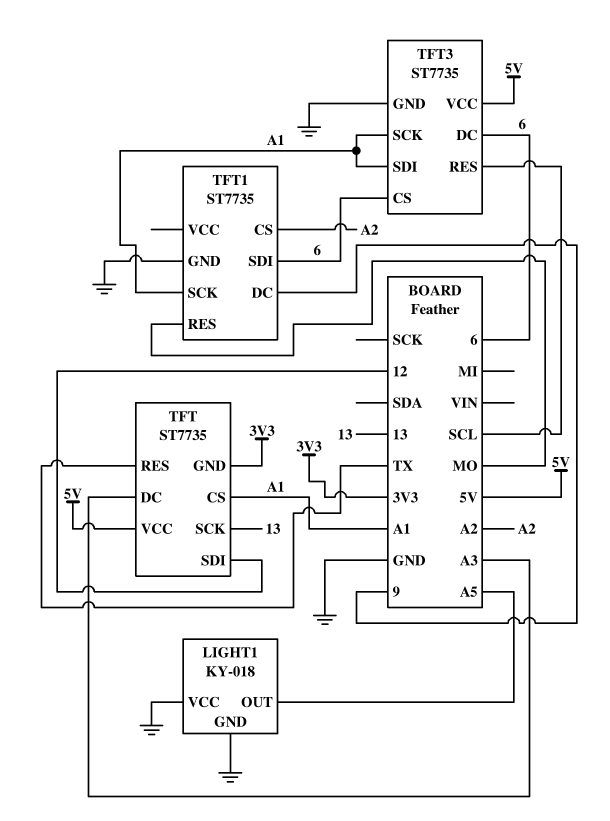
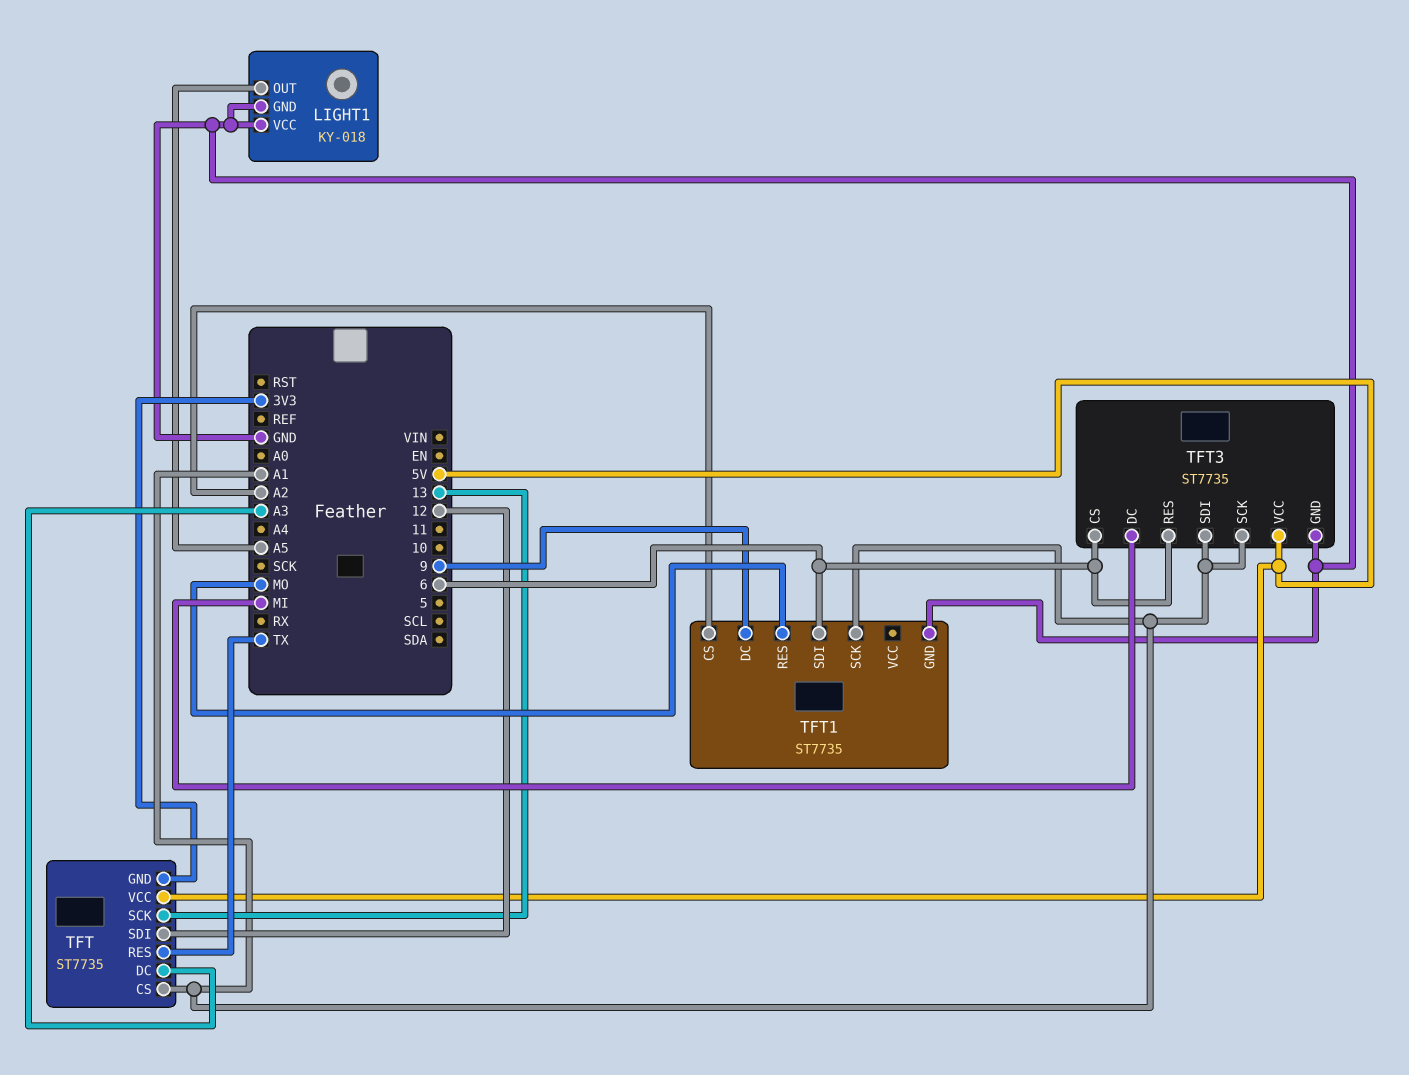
TFT3 pin DC: 6 -> MI
TFT3 pin RES: SCL -> 6

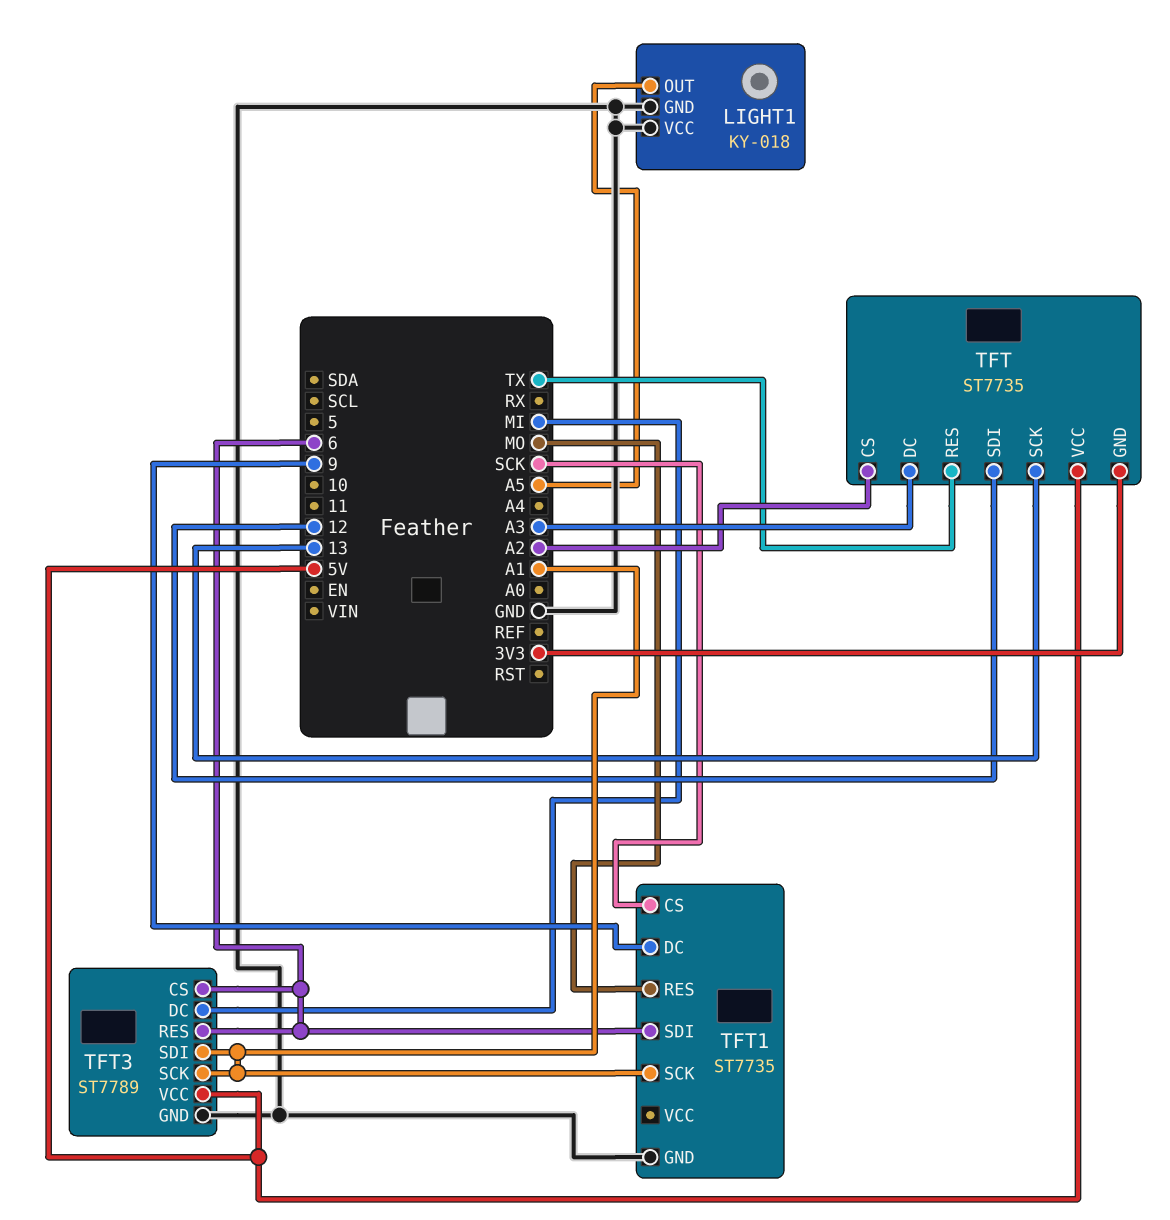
TFT pin CS: A1 -> A2
TFT1 pin CS: A2 -> SCK
TFT3: ST7735 -> ST7789

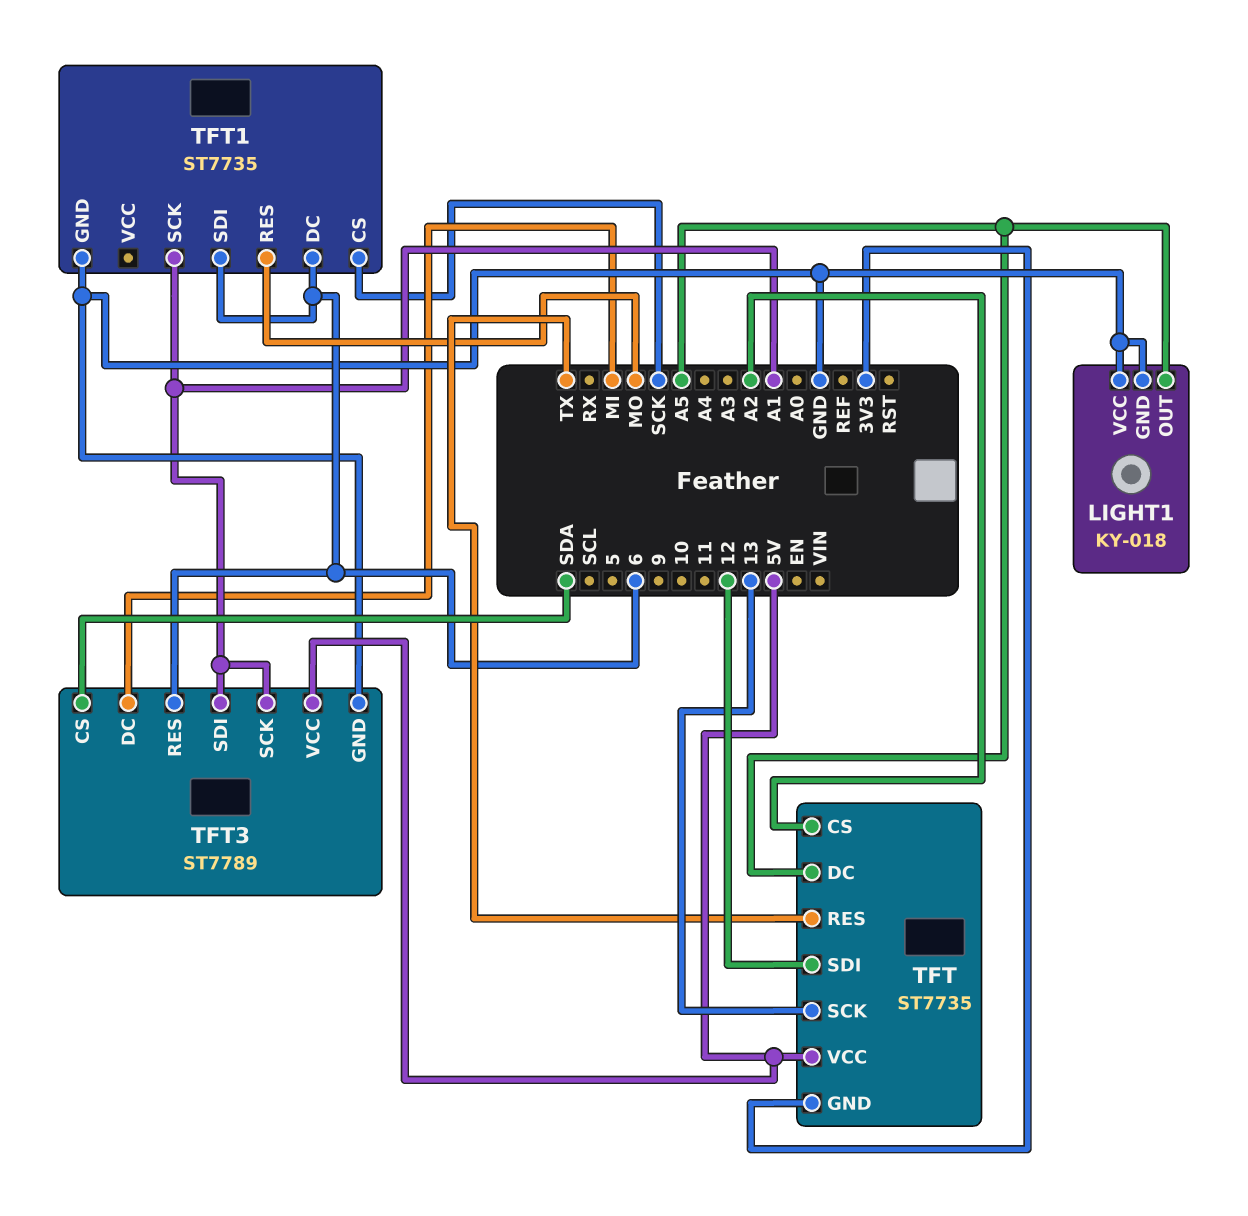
TFT pin DC: A3 -> A5
TFT1 pin DC: 9 -> 6
TFT3 pin CS: 6 -> SDA

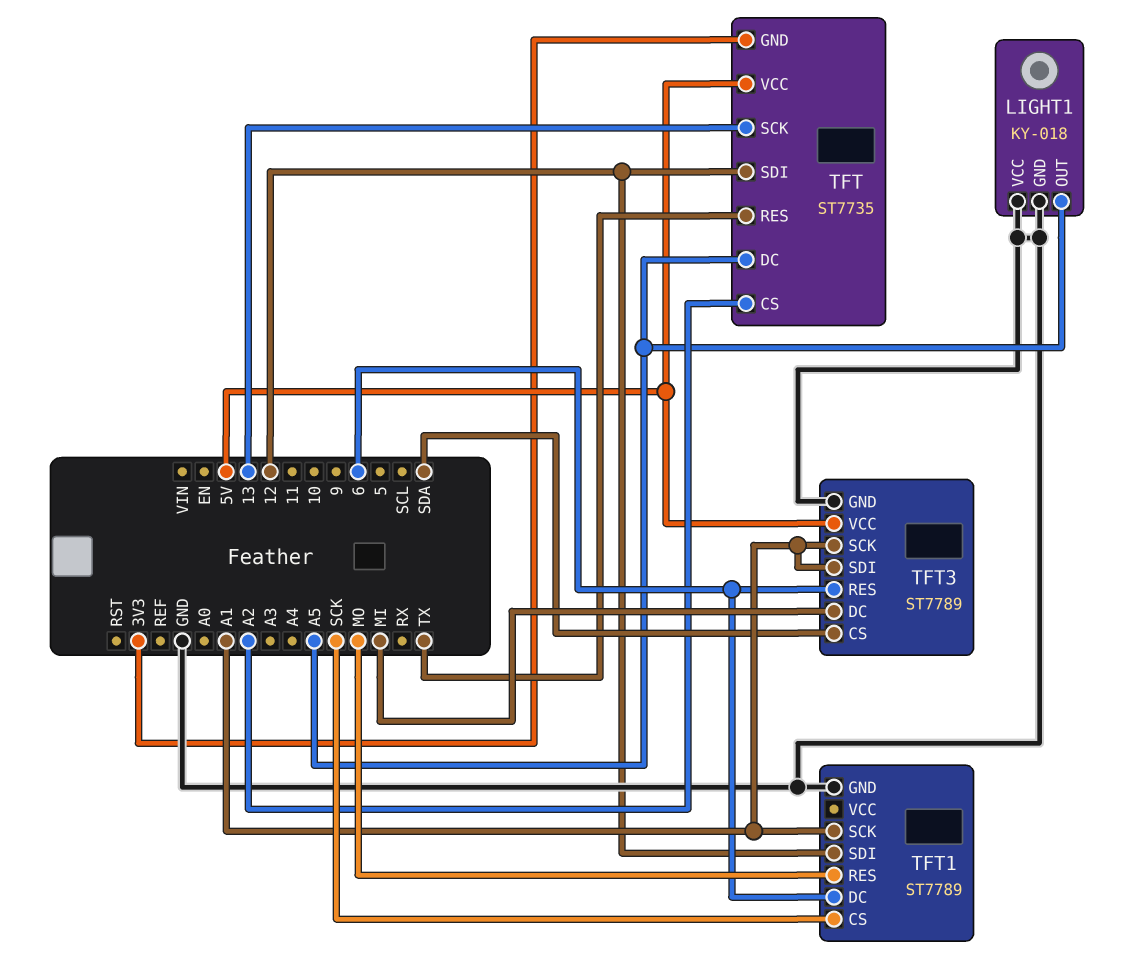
TFT1: ST7735 -> ST7789
TFT1 pin SDI: 6 -> 12

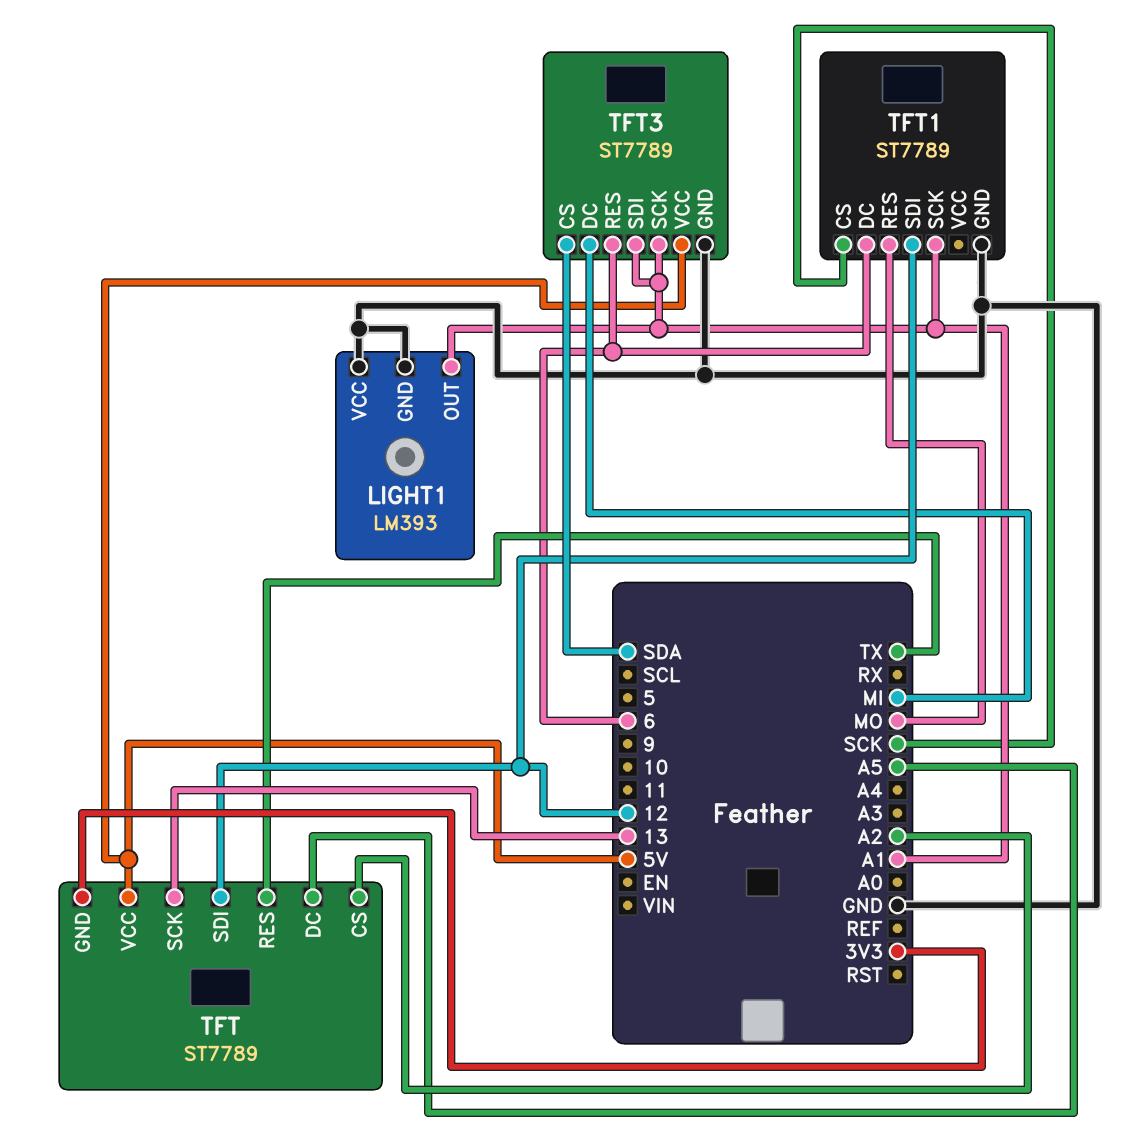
LIGHT1: KY-018 -> LM393
LIGHT1 pin OUT: A5 -> A1
TFT: ST7735 -> ST7789

